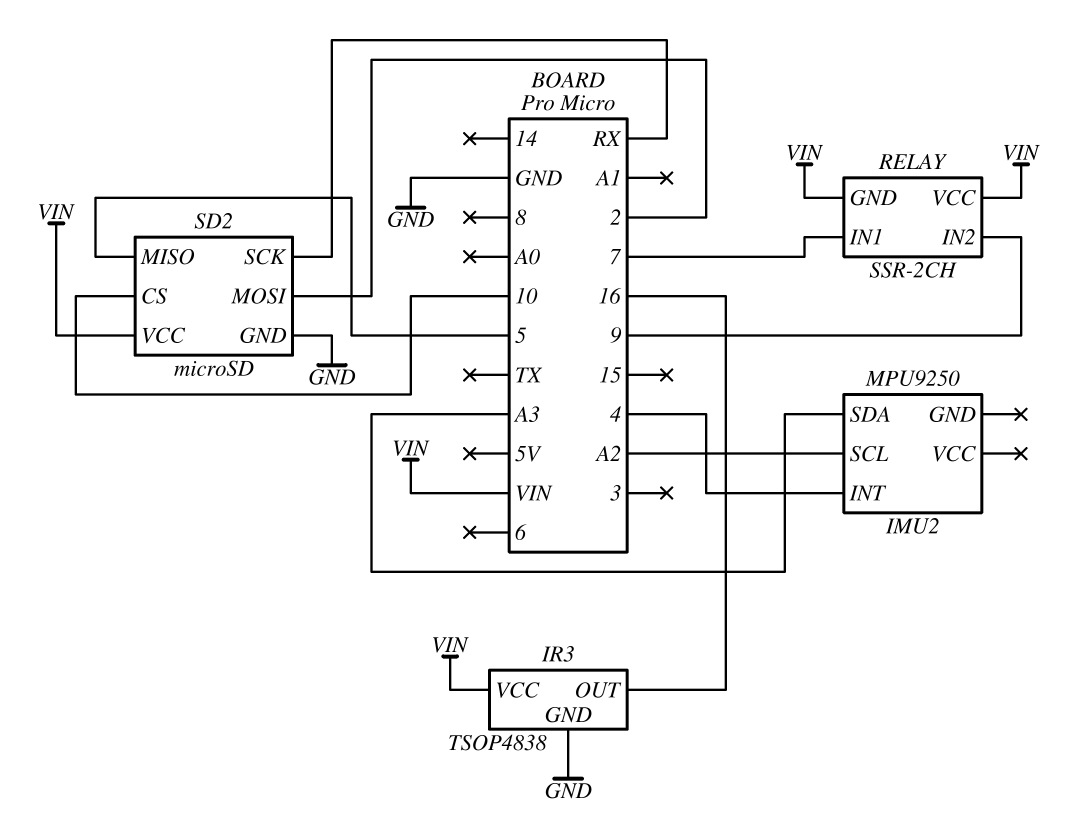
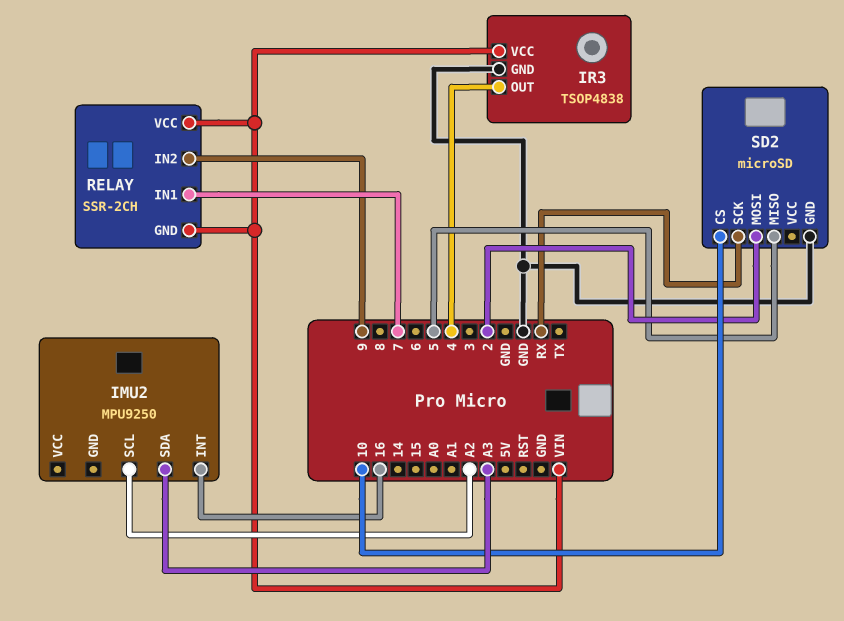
IMU2 pin INT: 4 -> 16
IR3 pin OUT: 16 -> 4
SD2 pin VCC: VIN -> none

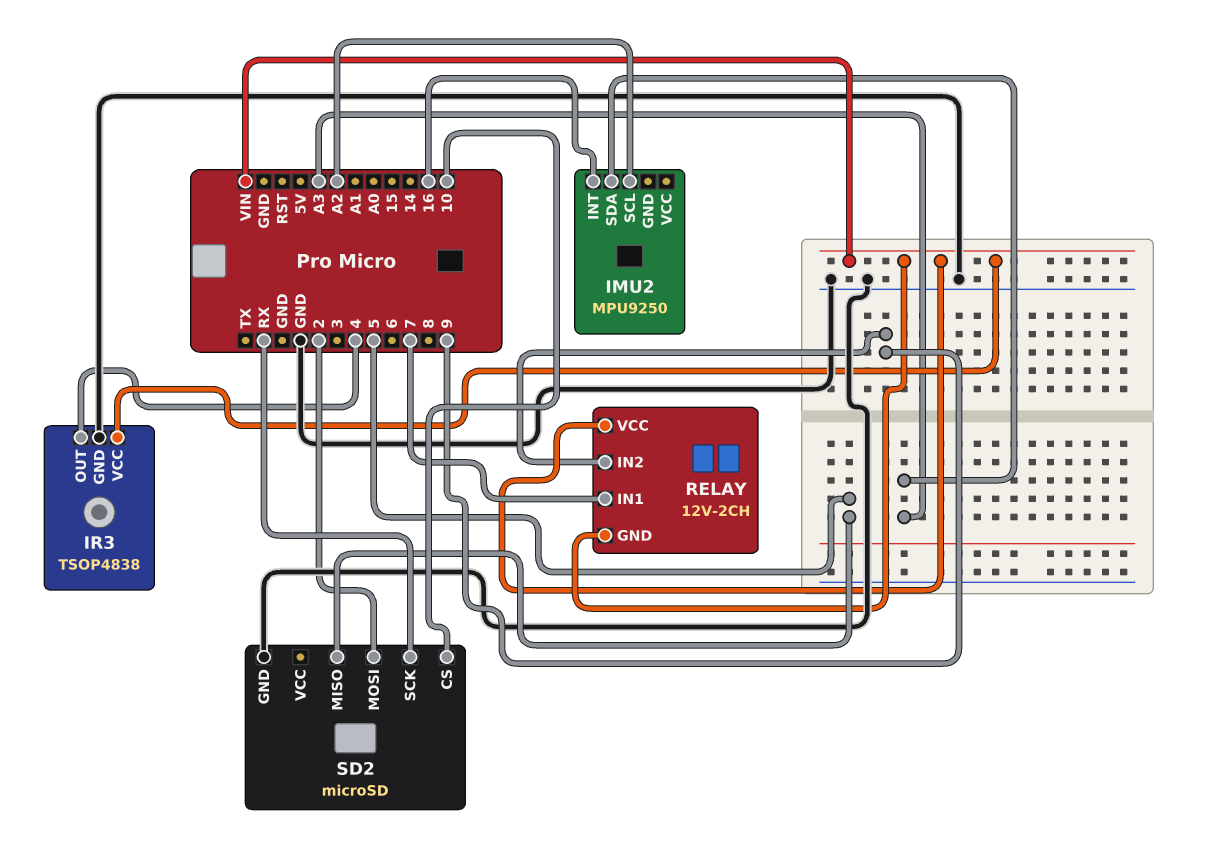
RELAY: SSR-2CH -> 12V-2CH

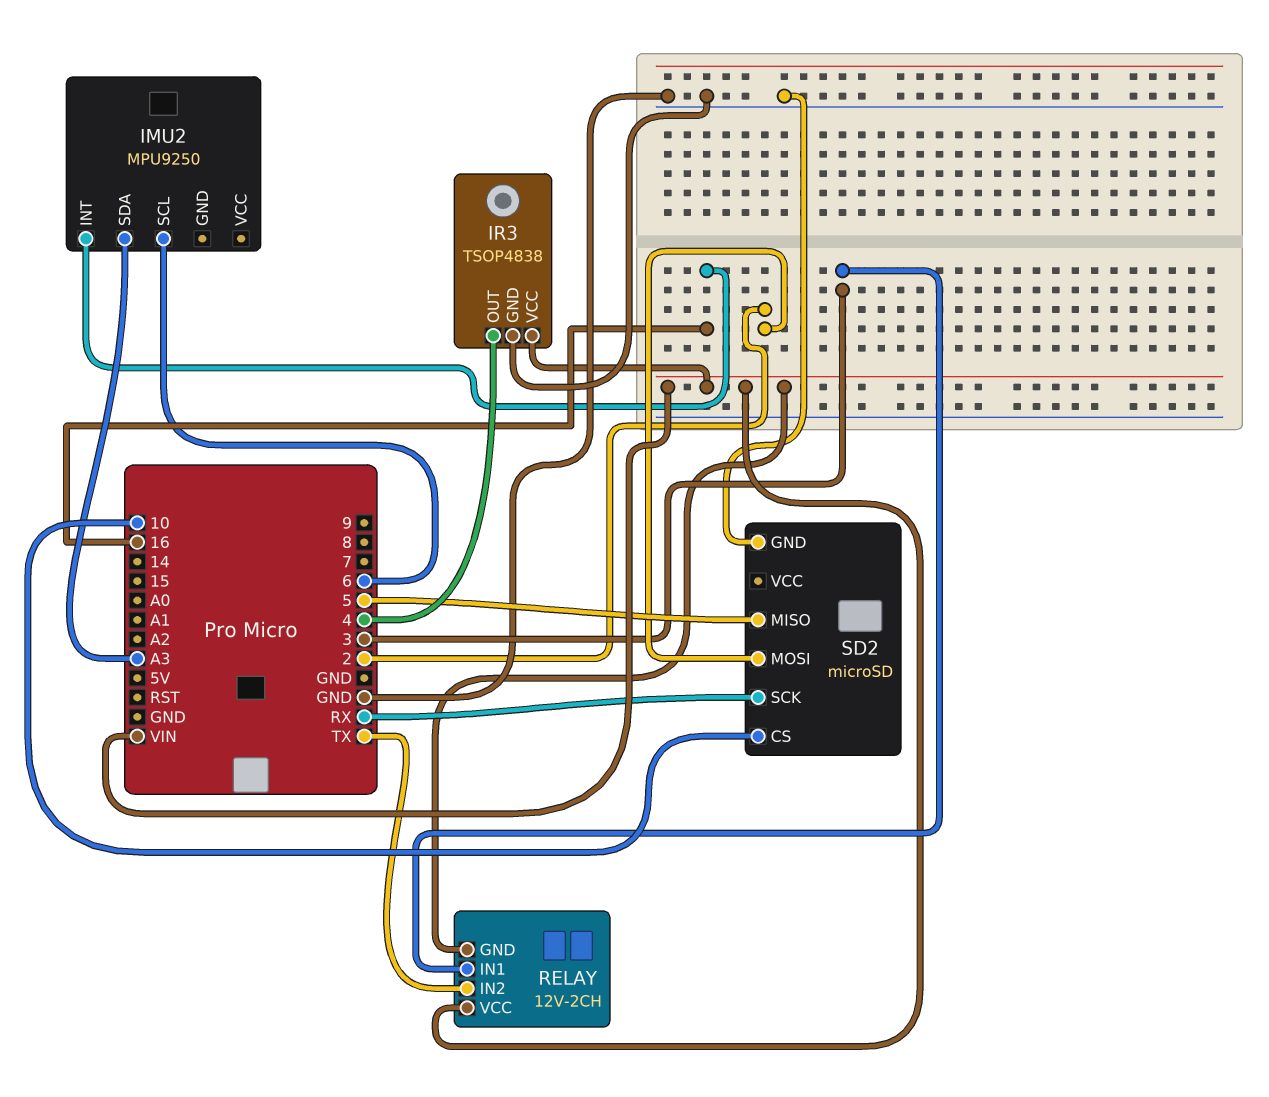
IMU2 pin SCL: A2 -> 6
RELAY pin IN1: 7 -> 3
RELAY pin IN2: 9 -> TX

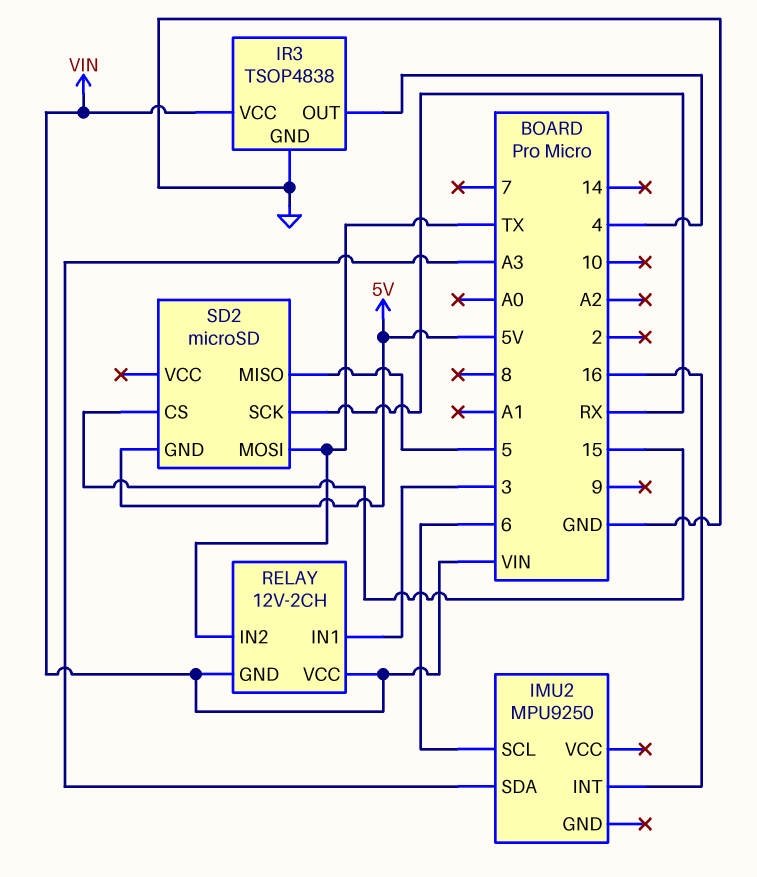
SD2 pin CS: 10 -> 15
SD2 pin GND: GND -> 5V
SD2 pin MOSI: 2 -> TX

